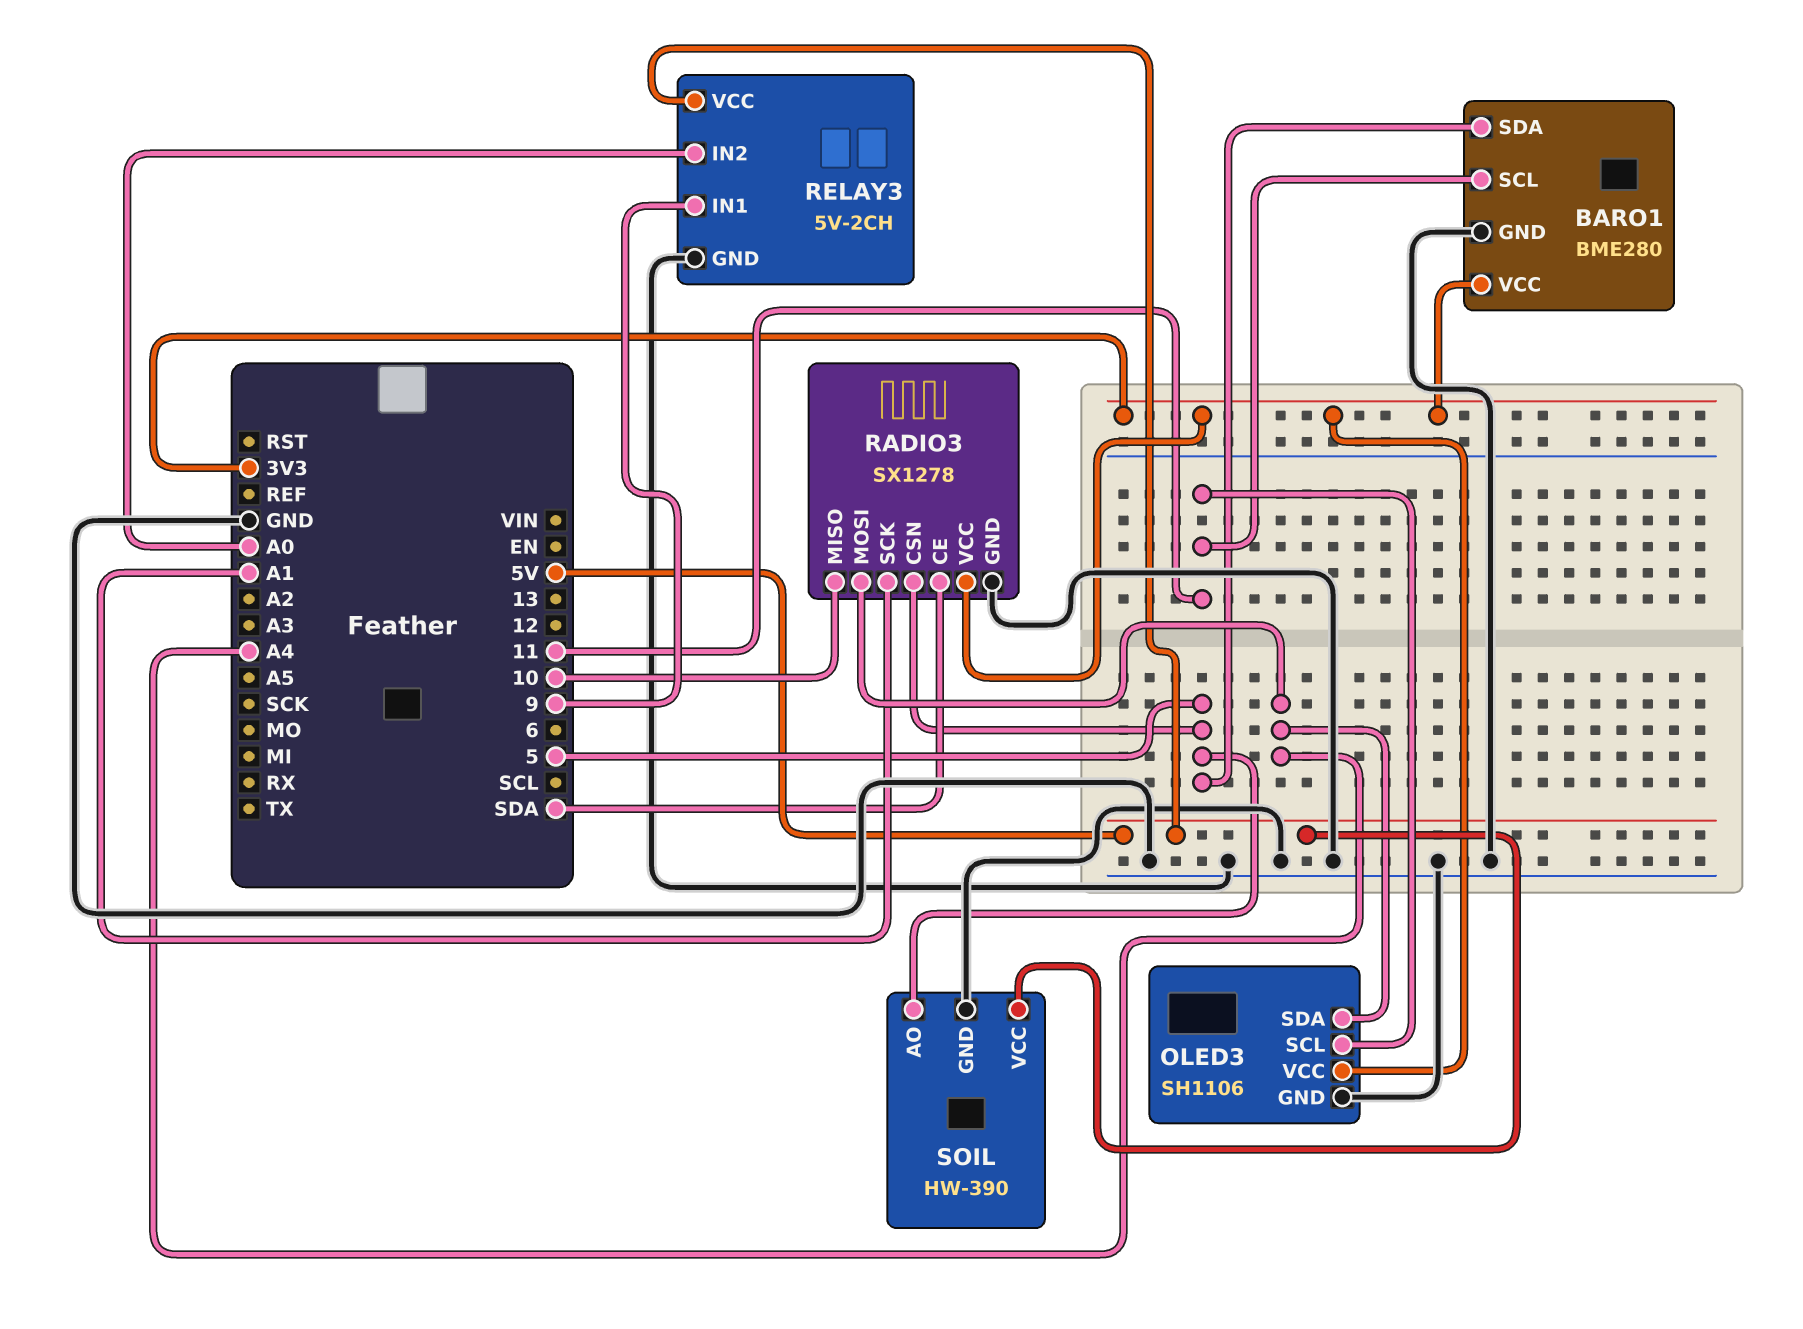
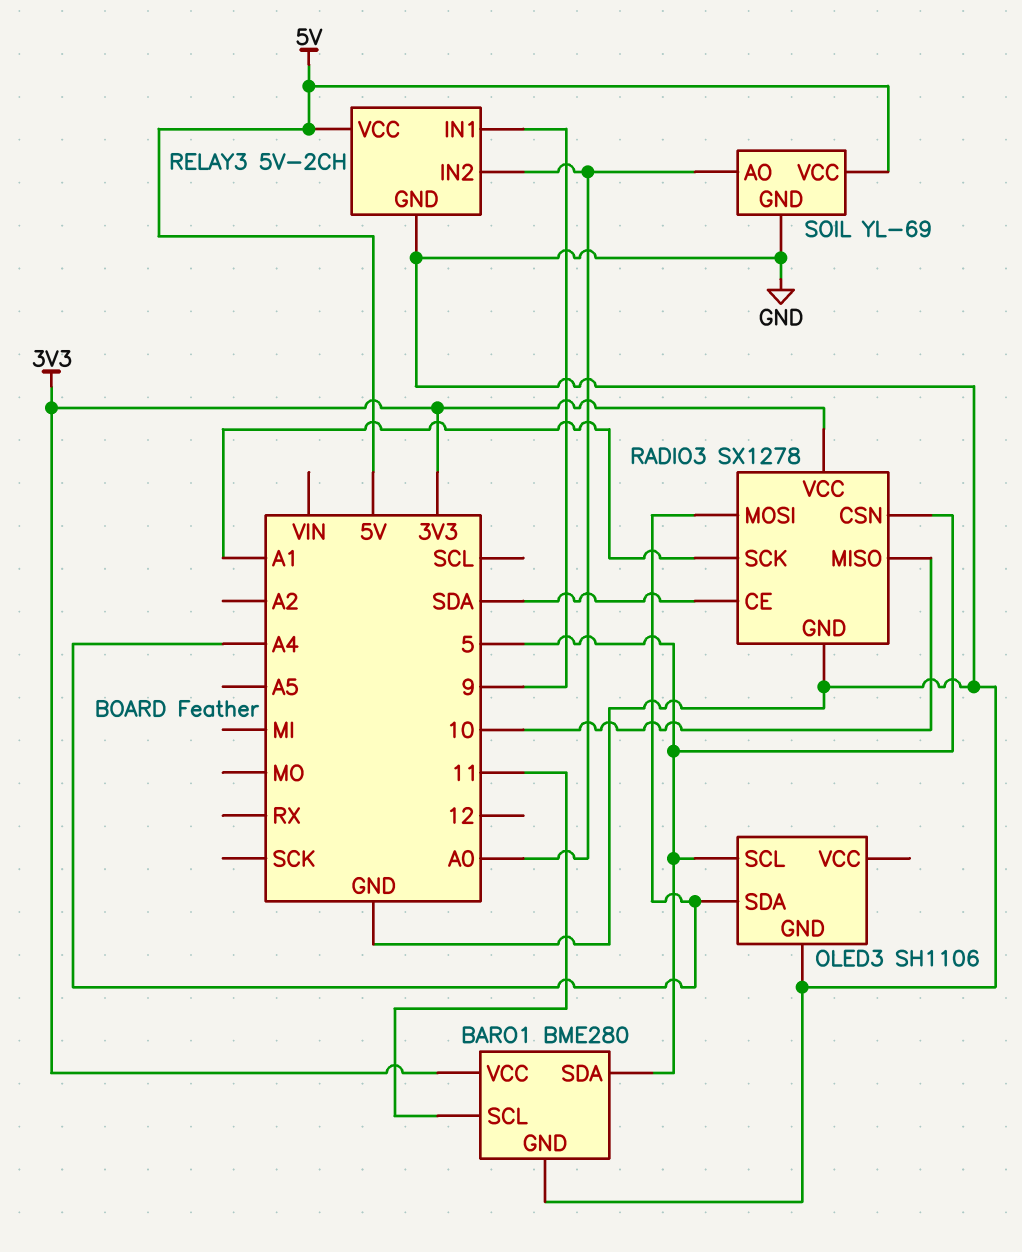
OLED3 pin SCL: 11 -> 5
OLED3 pin VCC: 3V3 -> none
SOIL: HW-390 -> YL-69
SOIL pin AO: 5 -> A0

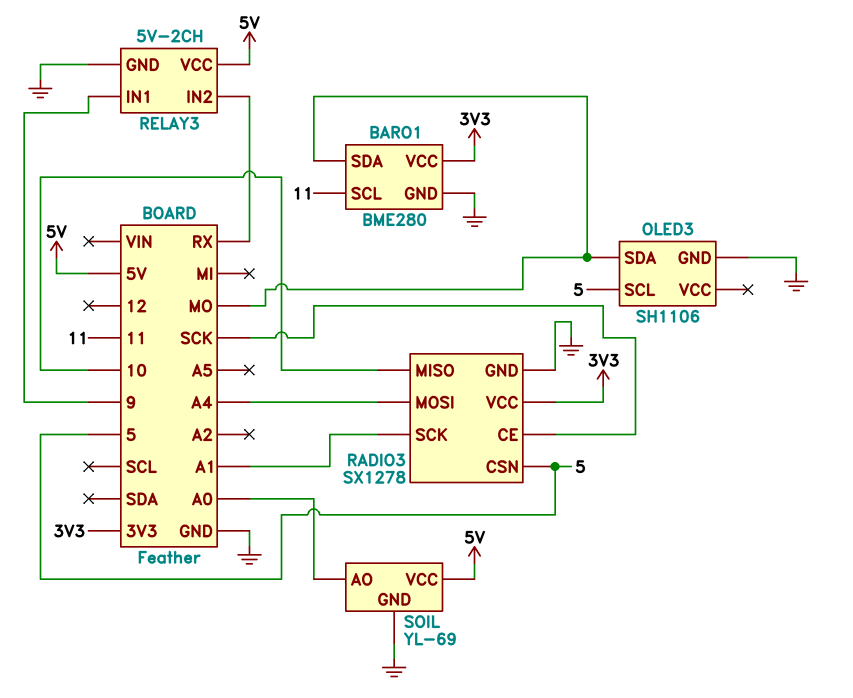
BARO1 pin SDA: 5 -> MO
OLED3 pin SDA: A4 -> MO
RADIO3 pin CE: SDA -> SCK
RELAY3 pin IN2: A0 -> RX

